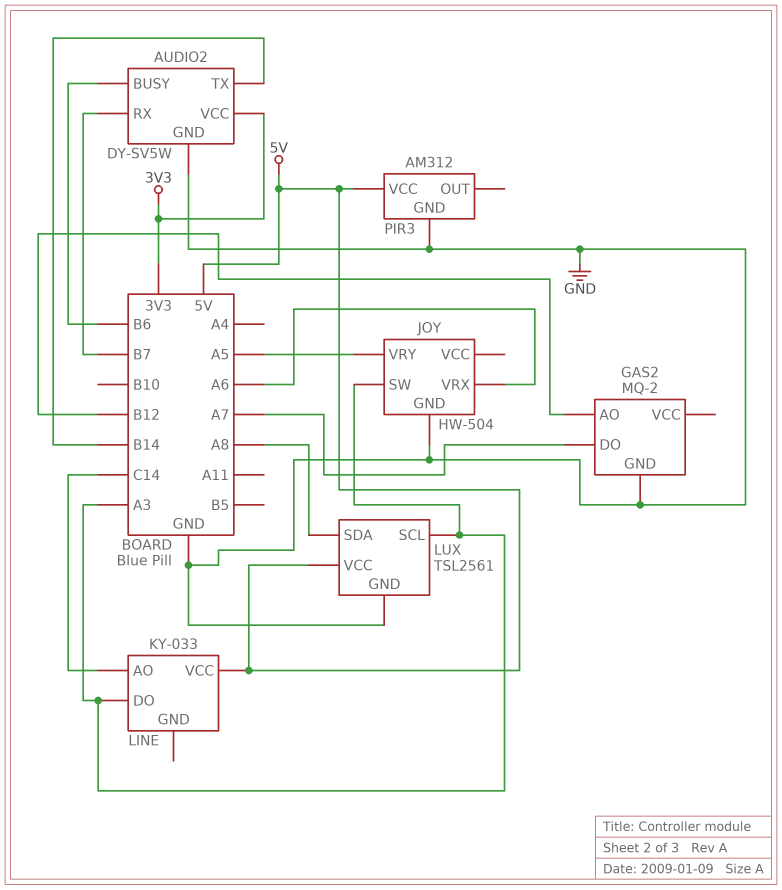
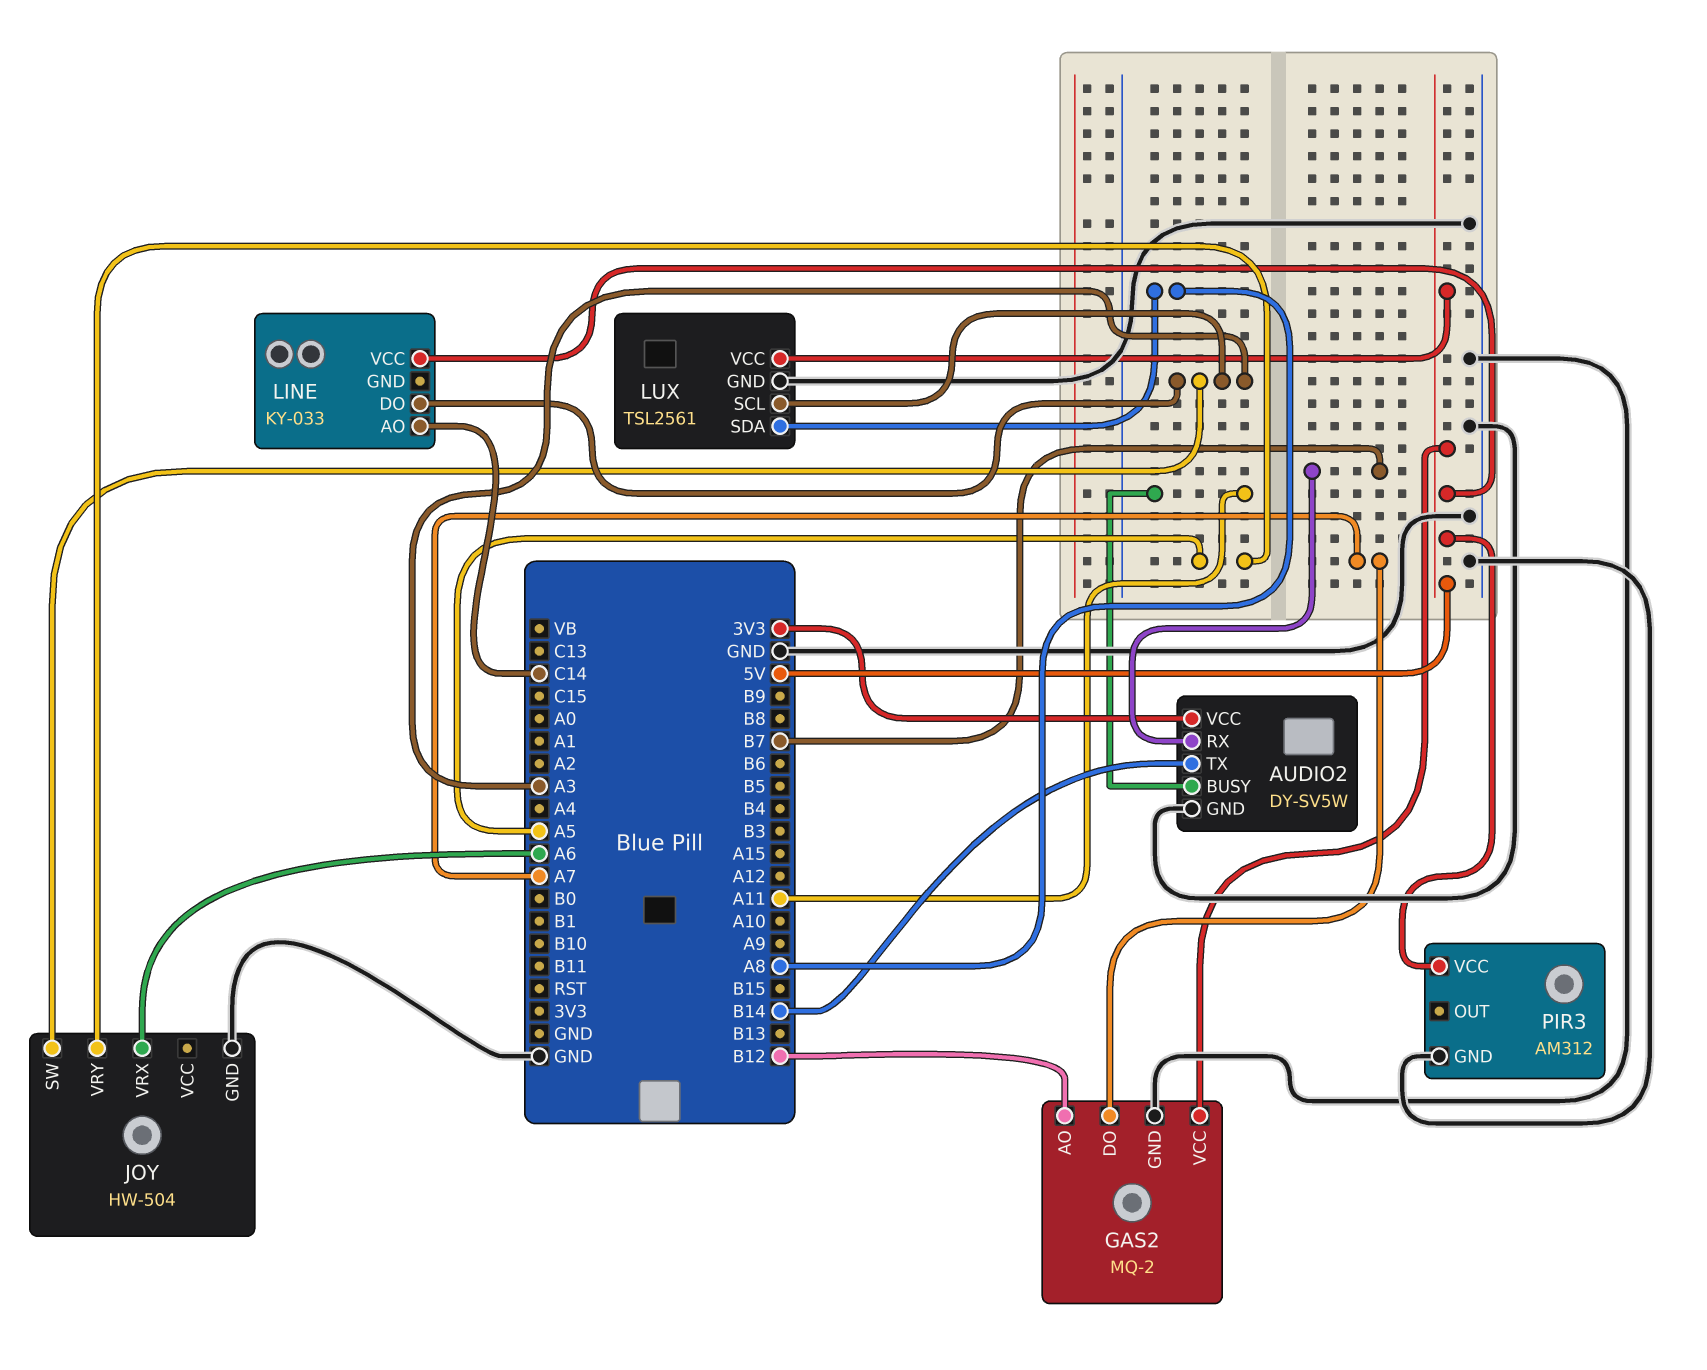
AUDIO2 pin BUSY: B6 -> A11
GAS2 pin VCC: none -> 5V

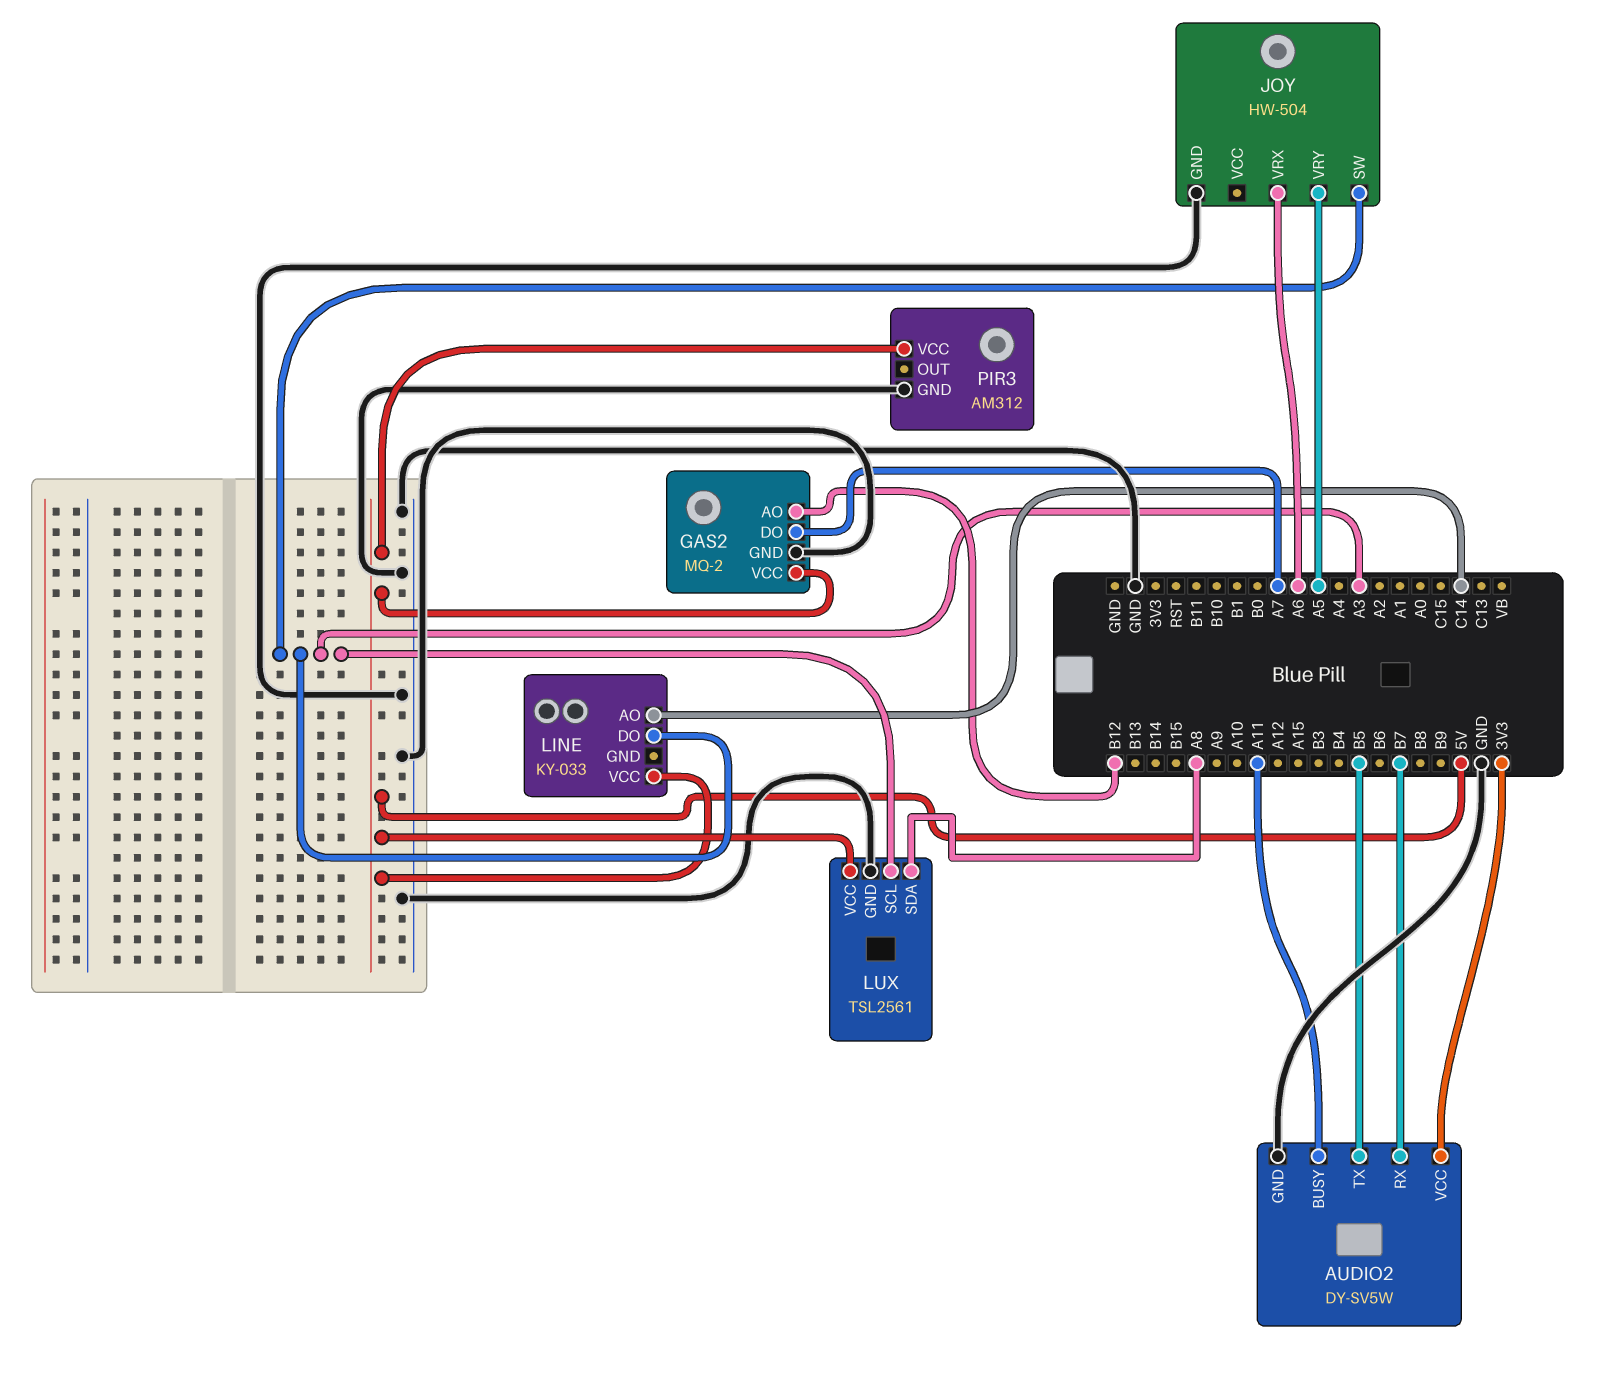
AUDIO2 pin TX: B14 -> B5

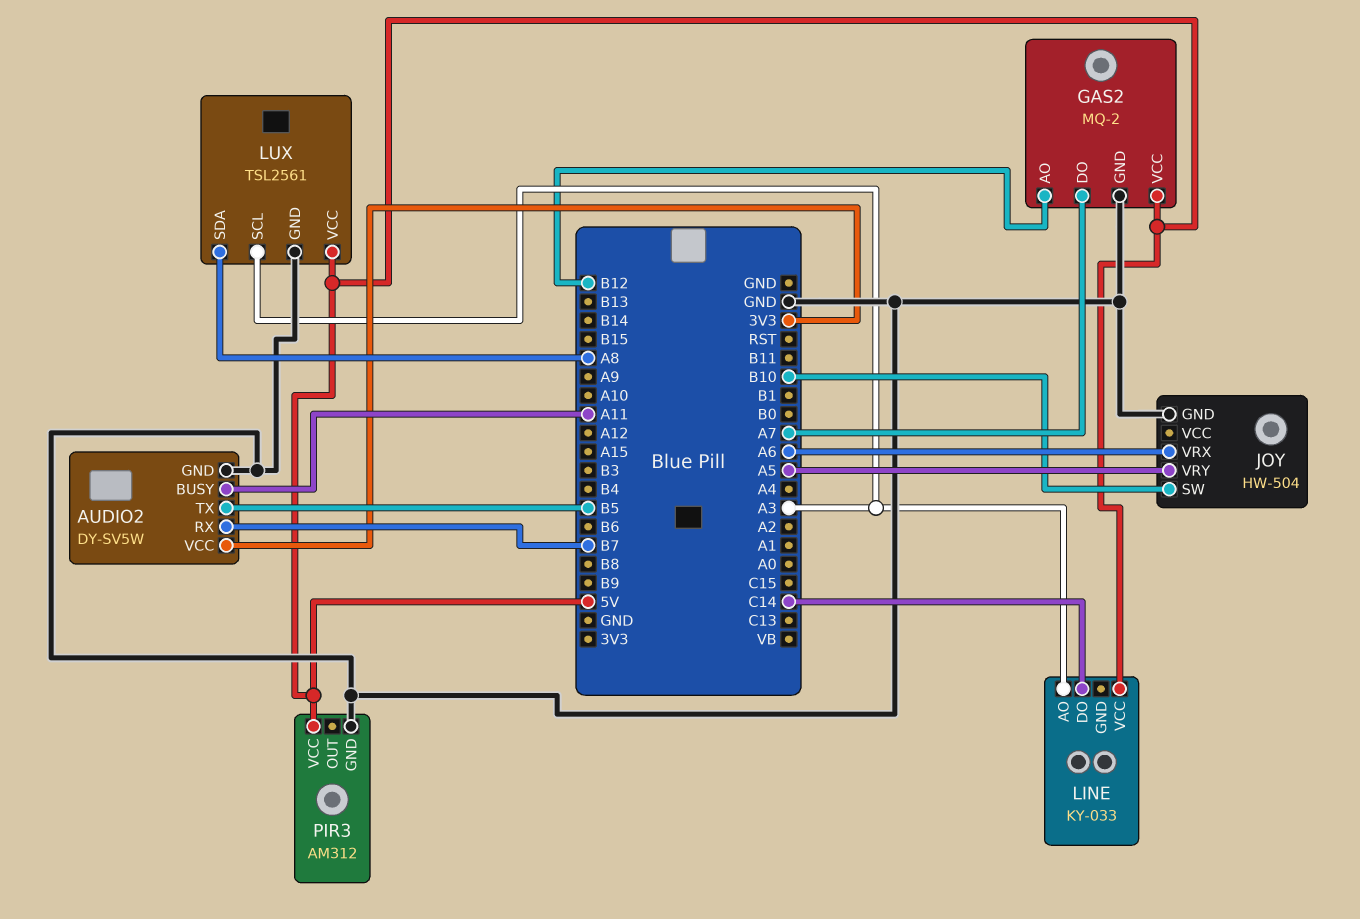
JOY pin SW: A3 -> B10
LINE pin AO: C14 -> A3
LINE pin DO: A3 -> C14

